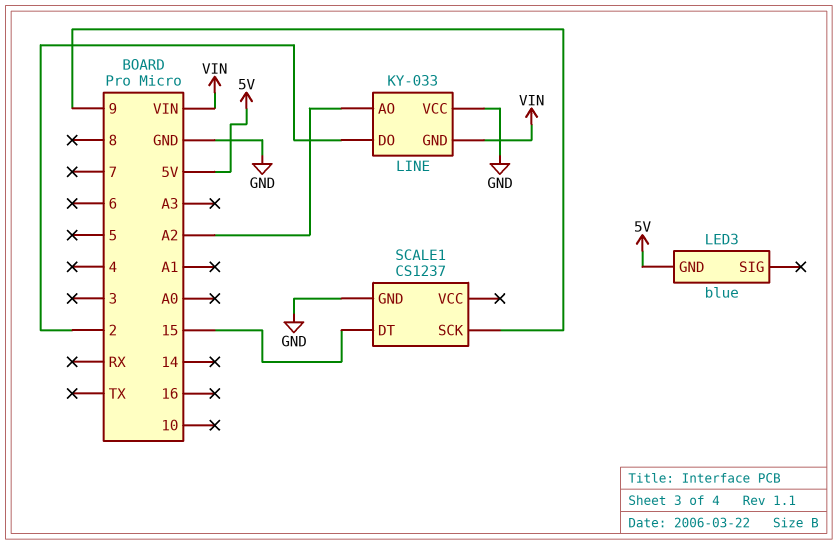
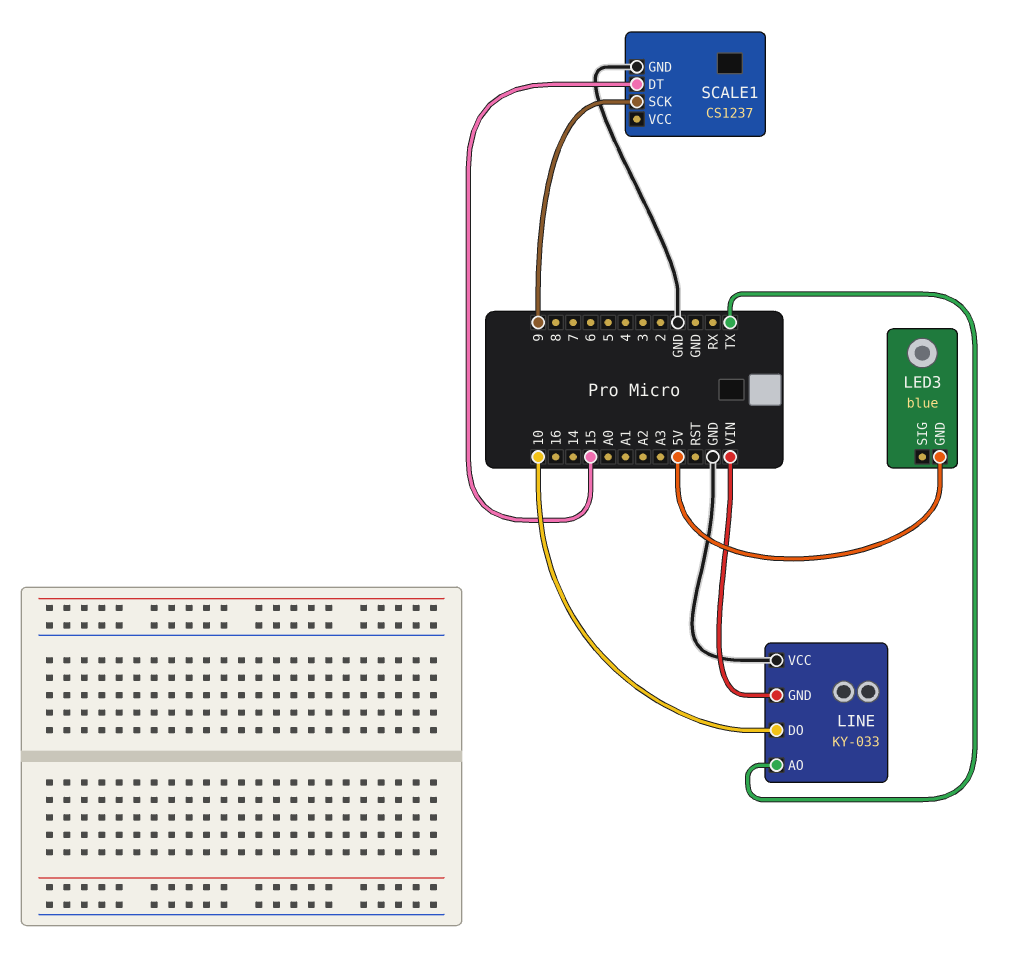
LINE pin AO: A2 -> TX
LINE pin DO: 2 -> 10

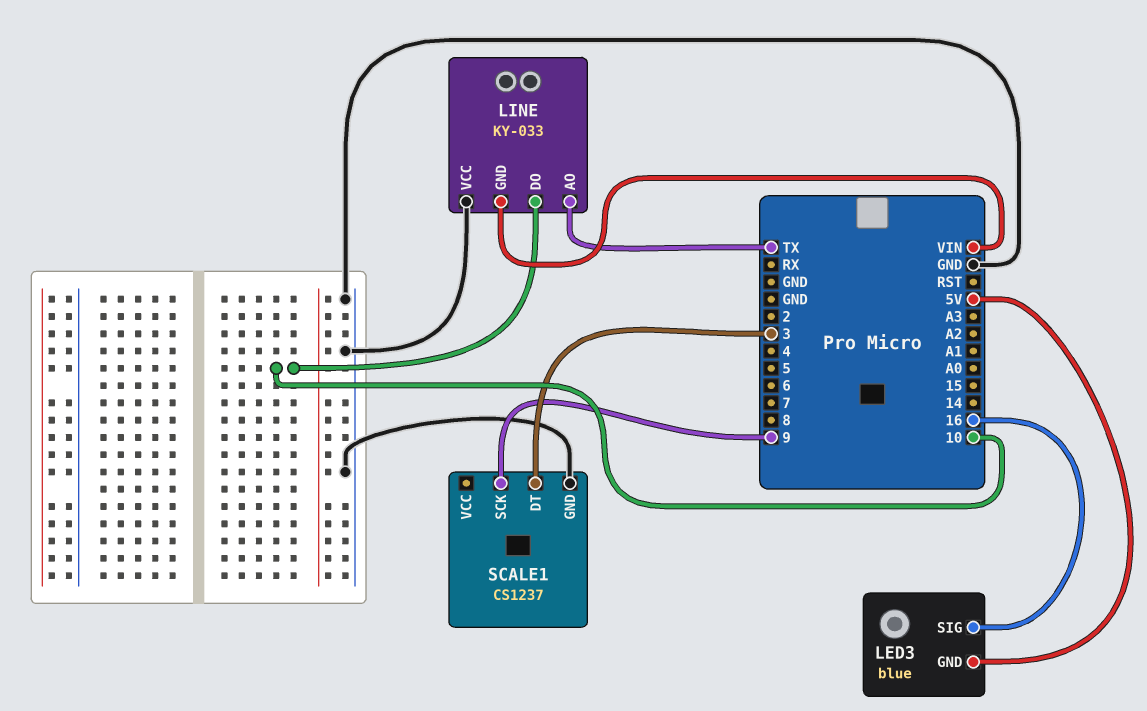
LED3 pin SIG: none -> 16
SCALE1 pin DT: 15 -> 3

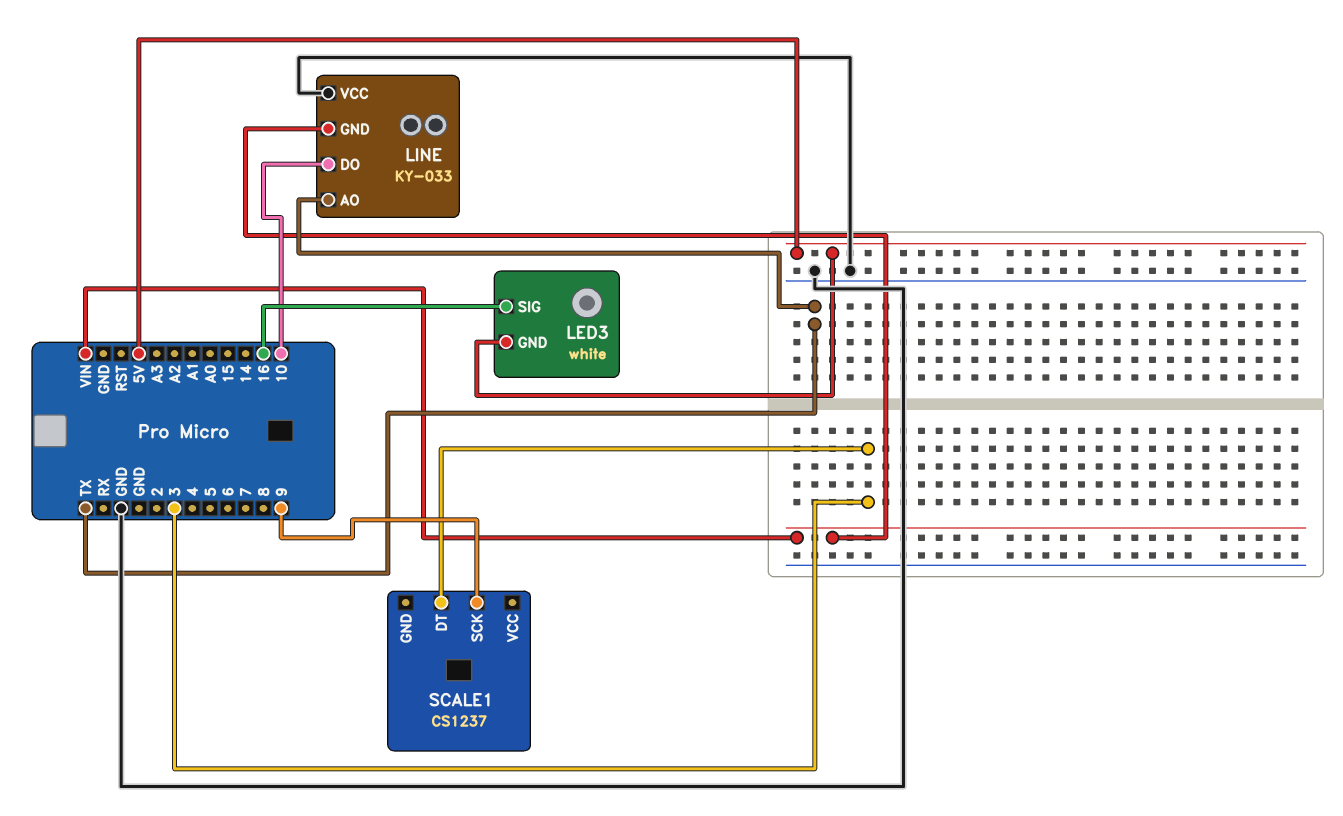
LED3: blue -> white
SCALE1 pin GND: GND -> none

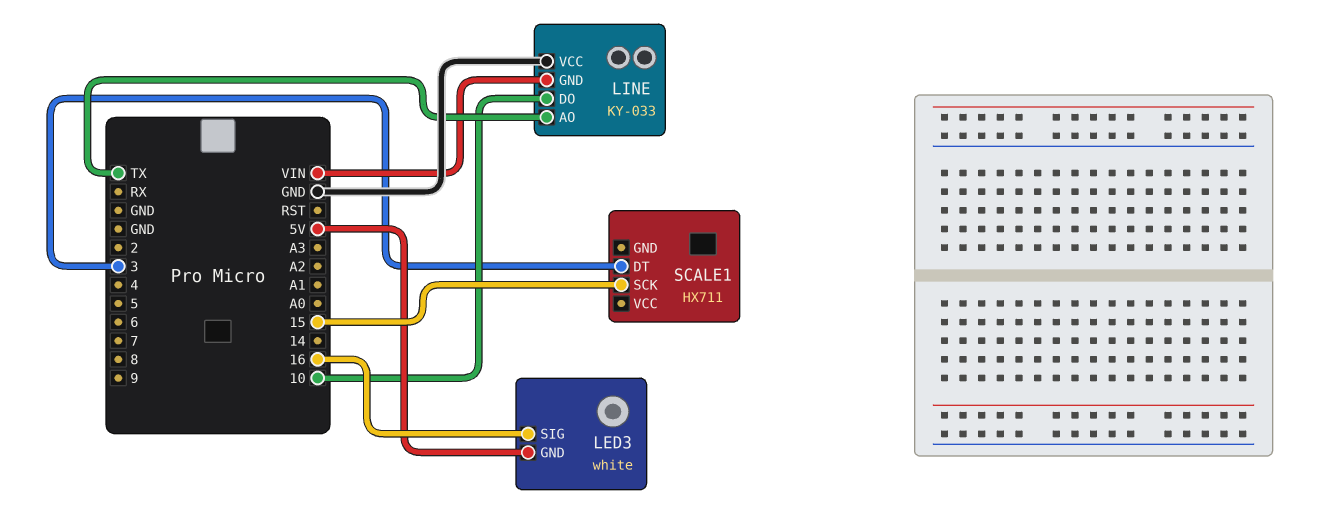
SCALE1: CS1237 -> HX711
SCALE1 pin SCK: 9 -> 15

